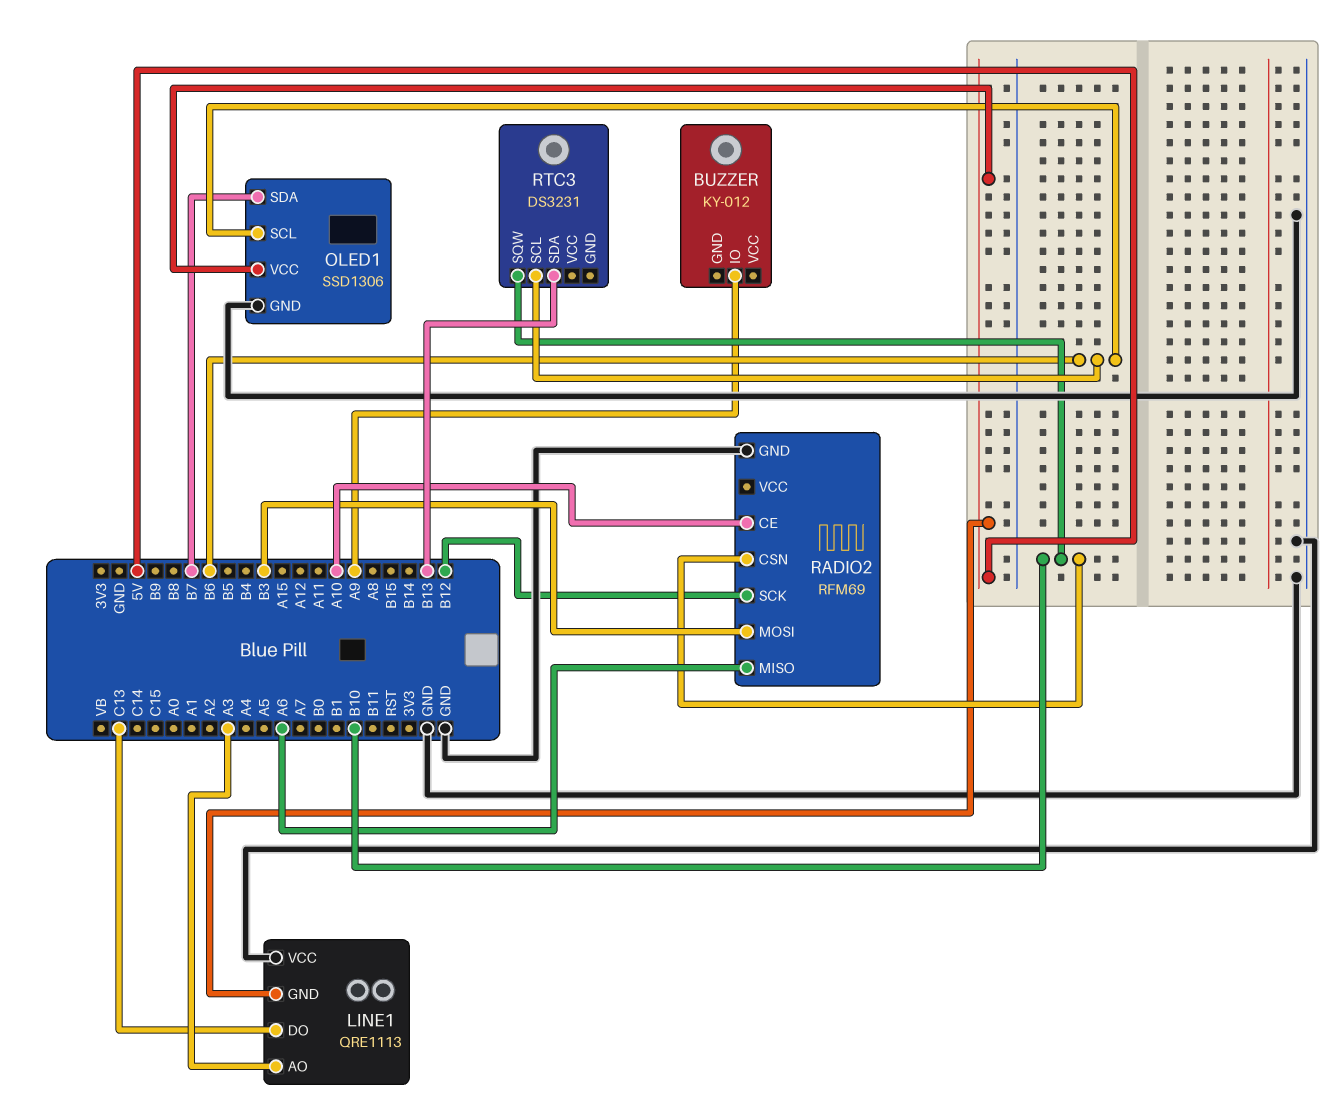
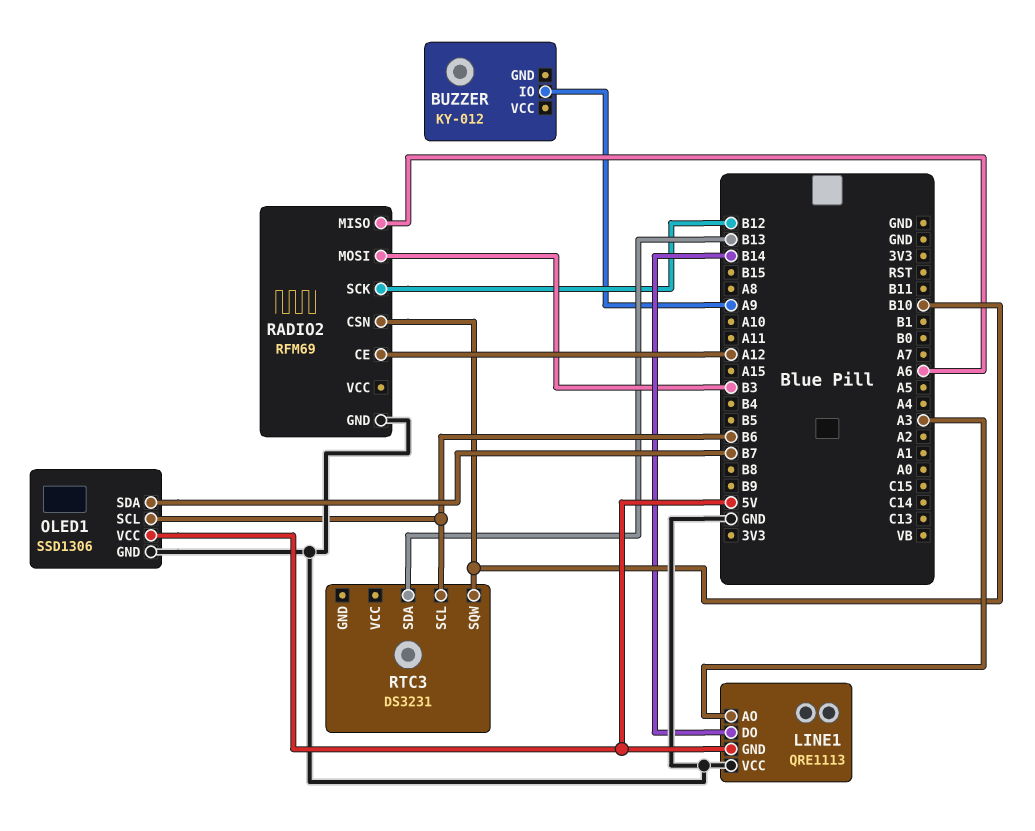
LINE1 pin DO: C13 -> B14
RADIO2 pin CE: A10 -> A12

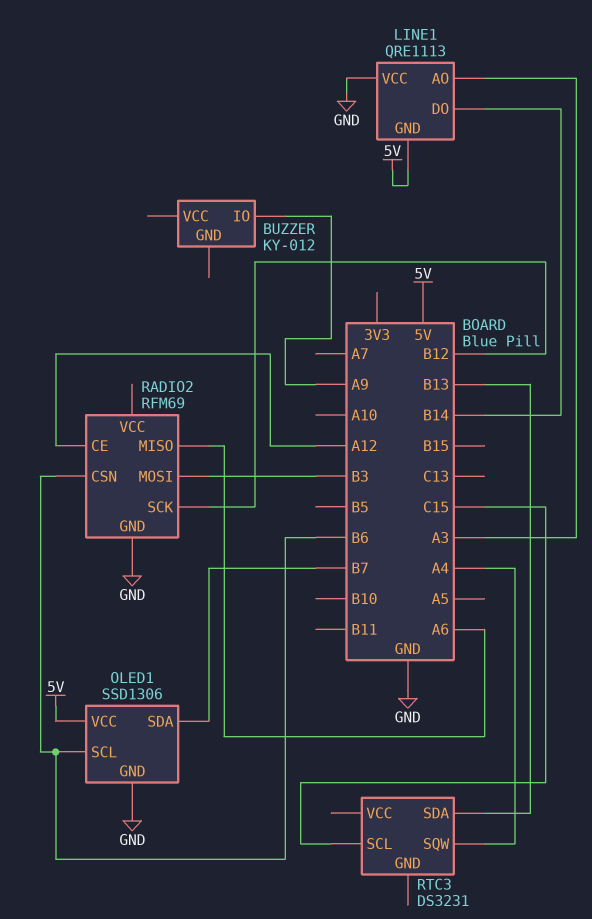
RADIO2 pin CSN: B10 -> B6
RTC3 pin SCL: B6 -> C15
RTC3 pin SQW: B10 -> A4

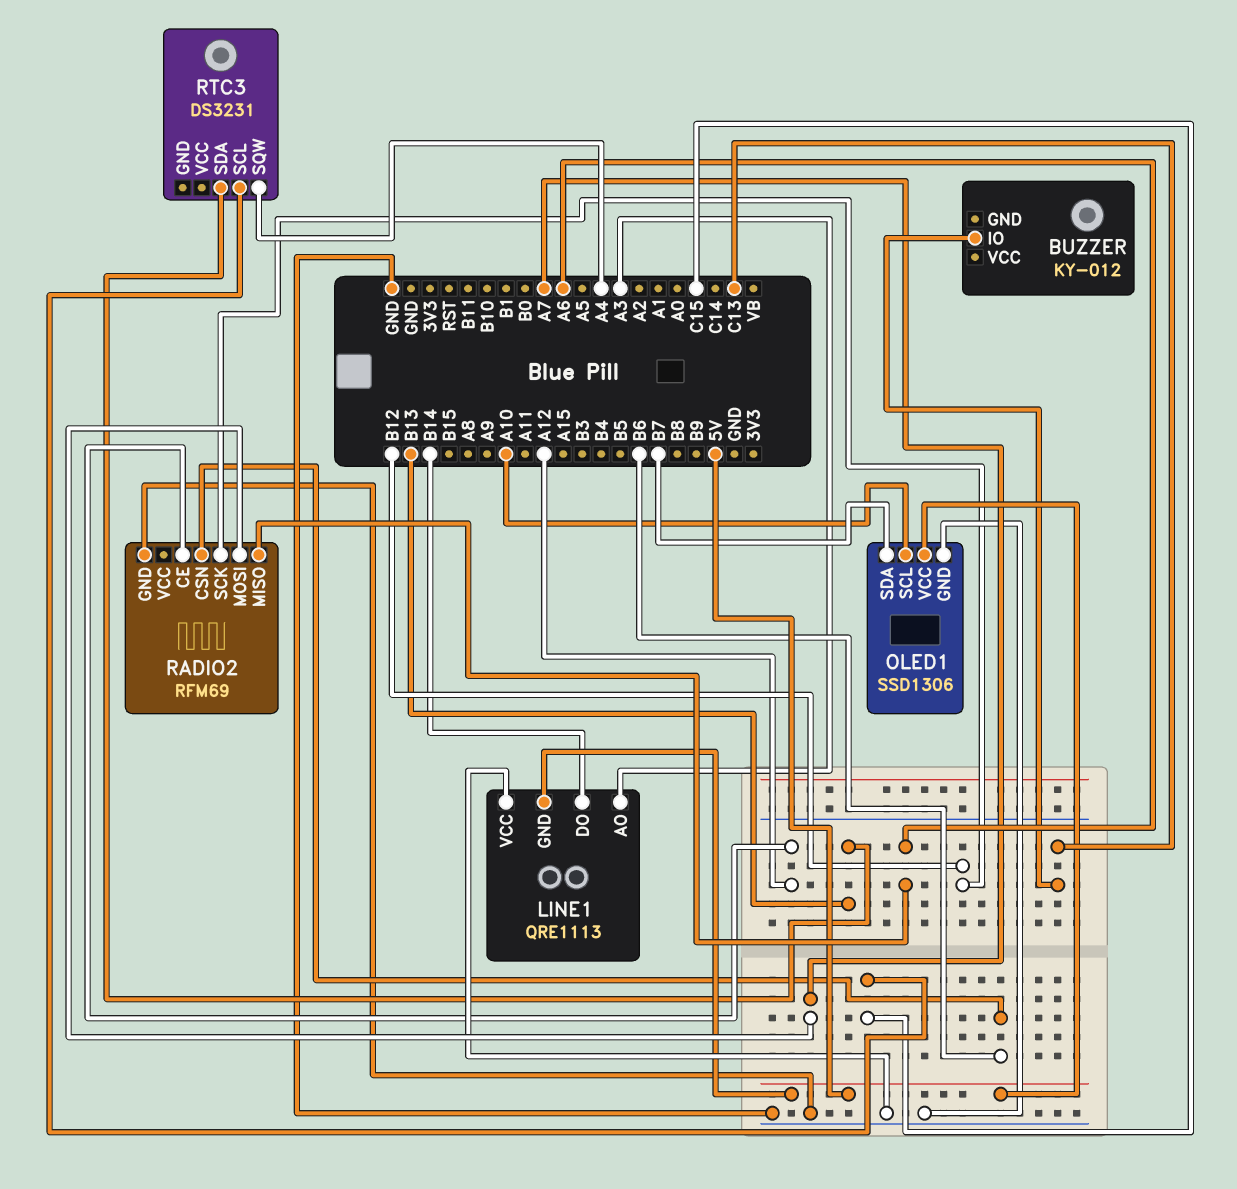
BUZZER pin IO: A9 -> C13
OLED1 pin SCL: B6 -> A10
RADIO2 pin MOSI: B3 -> A7

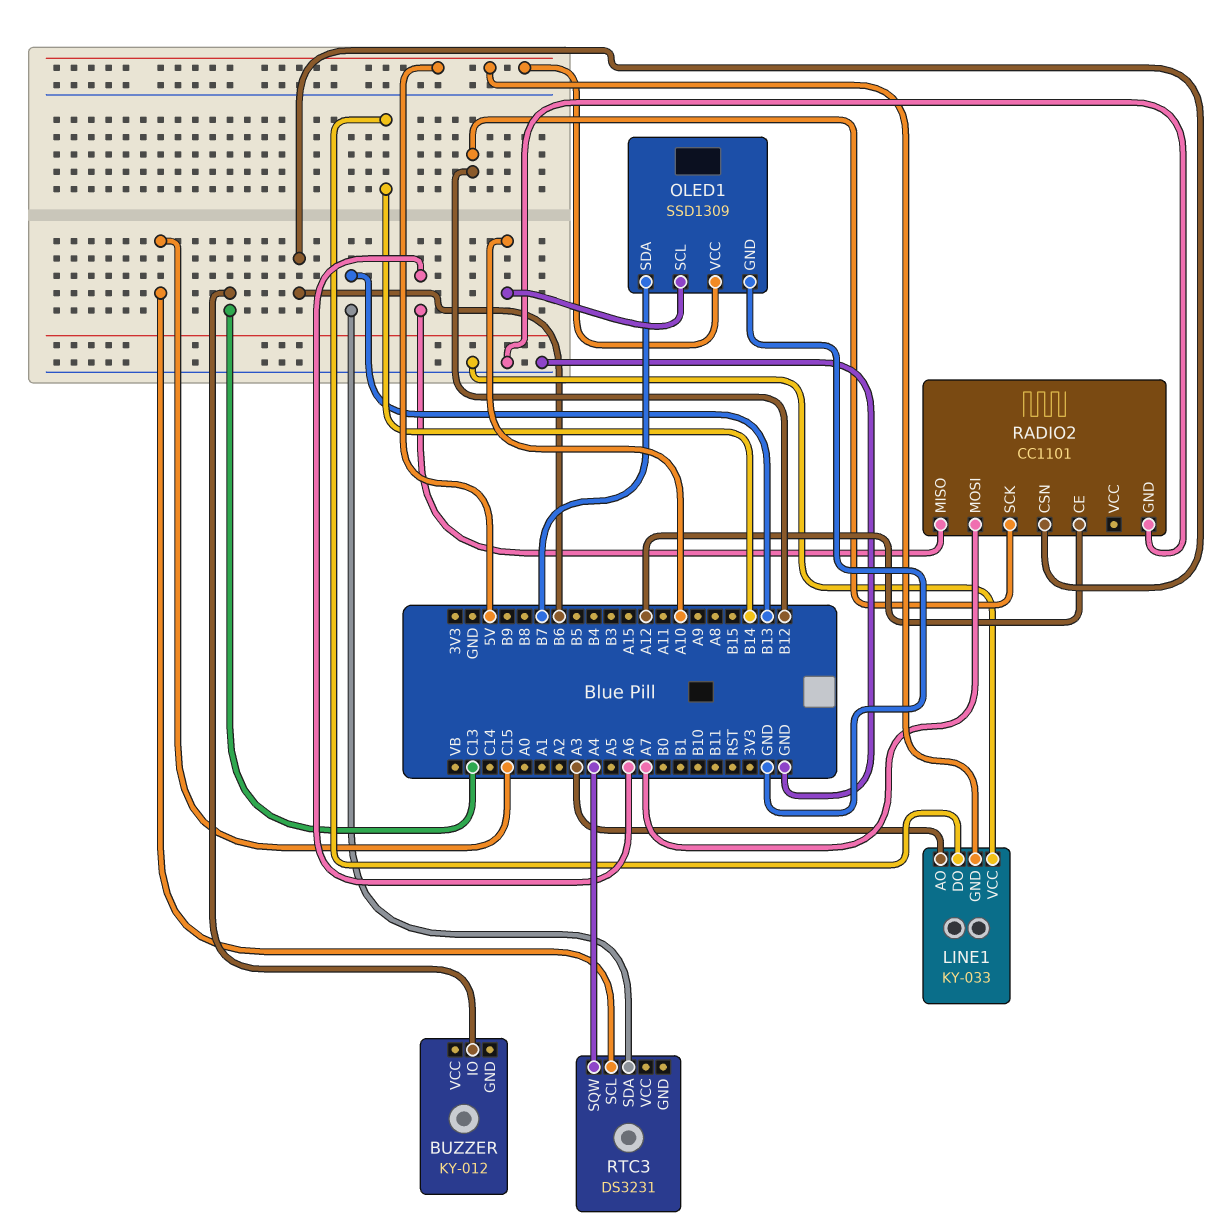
LINE1: QRE1113 -> KY-033
OLED1: SSD1306 -> SSD1309
RADIO2: RFM69 -> CC1101

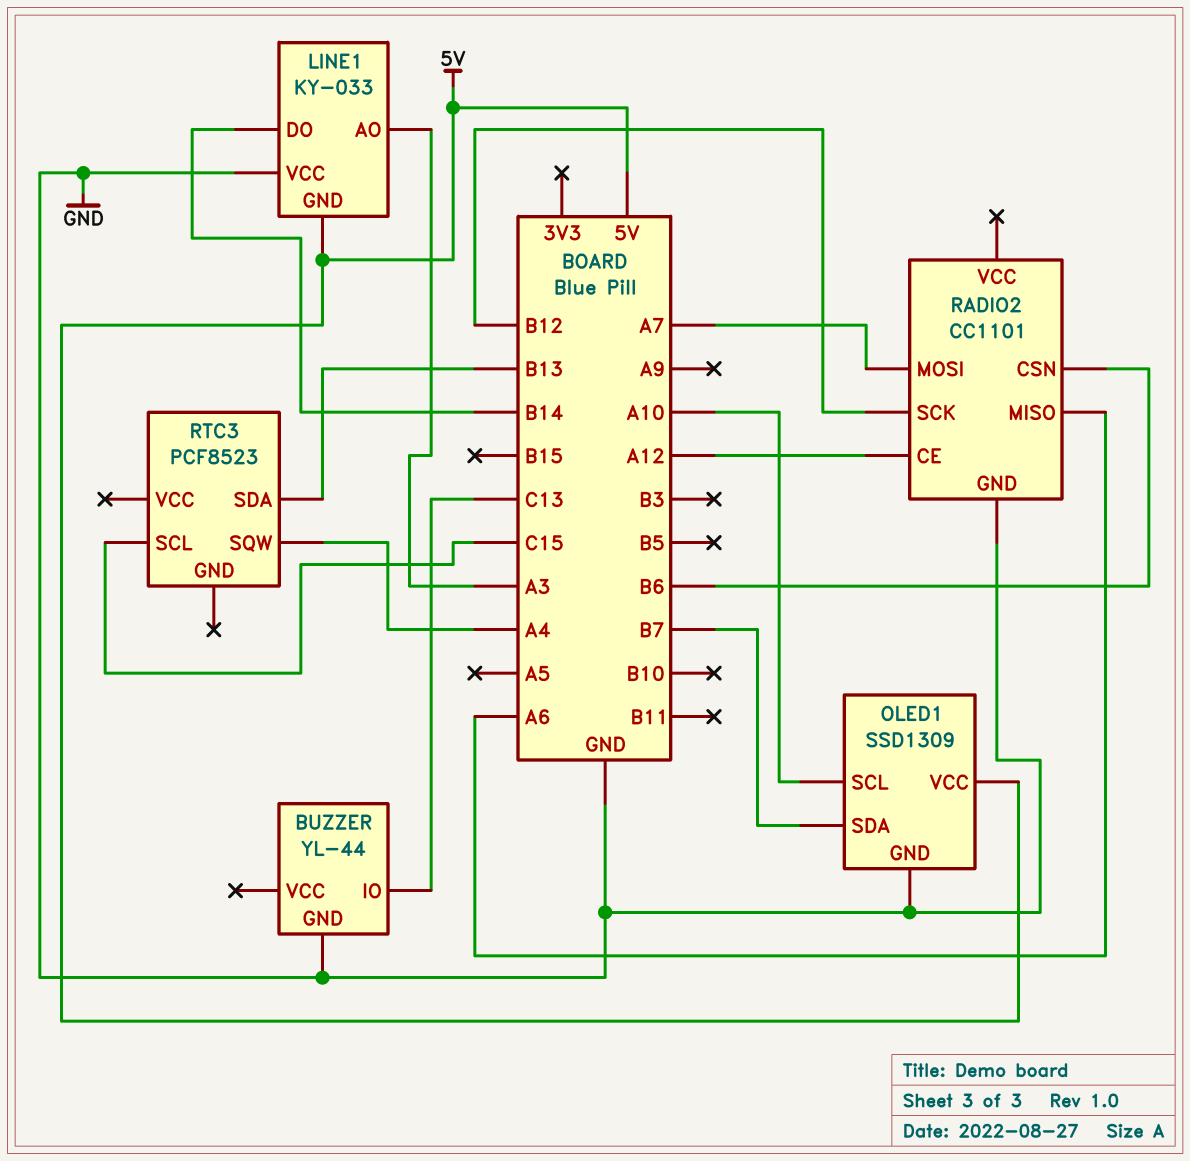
BUZZER: KY-012 -> YL-44
BUZZER pin GND: none -> GND
RTC3: DS3231 -> PCF8523

